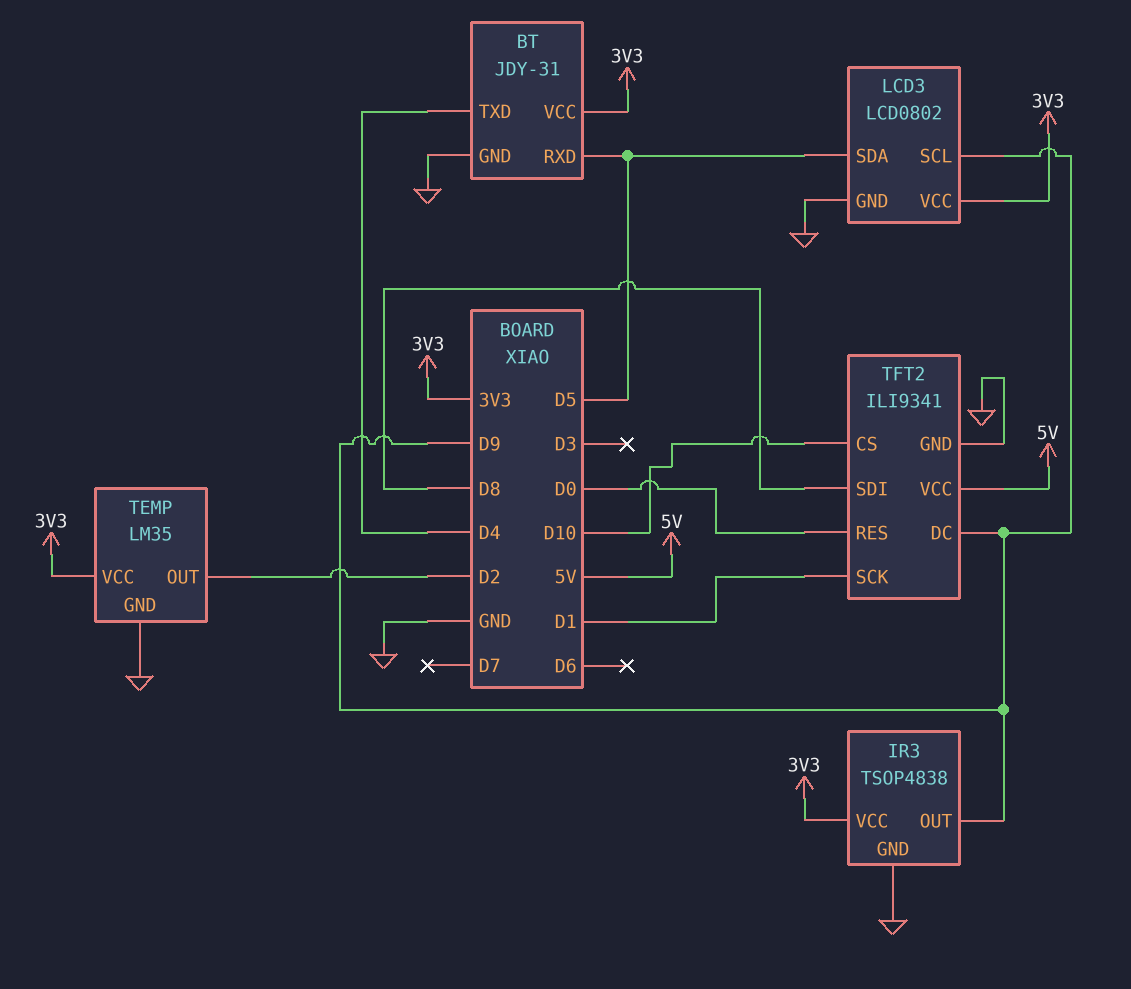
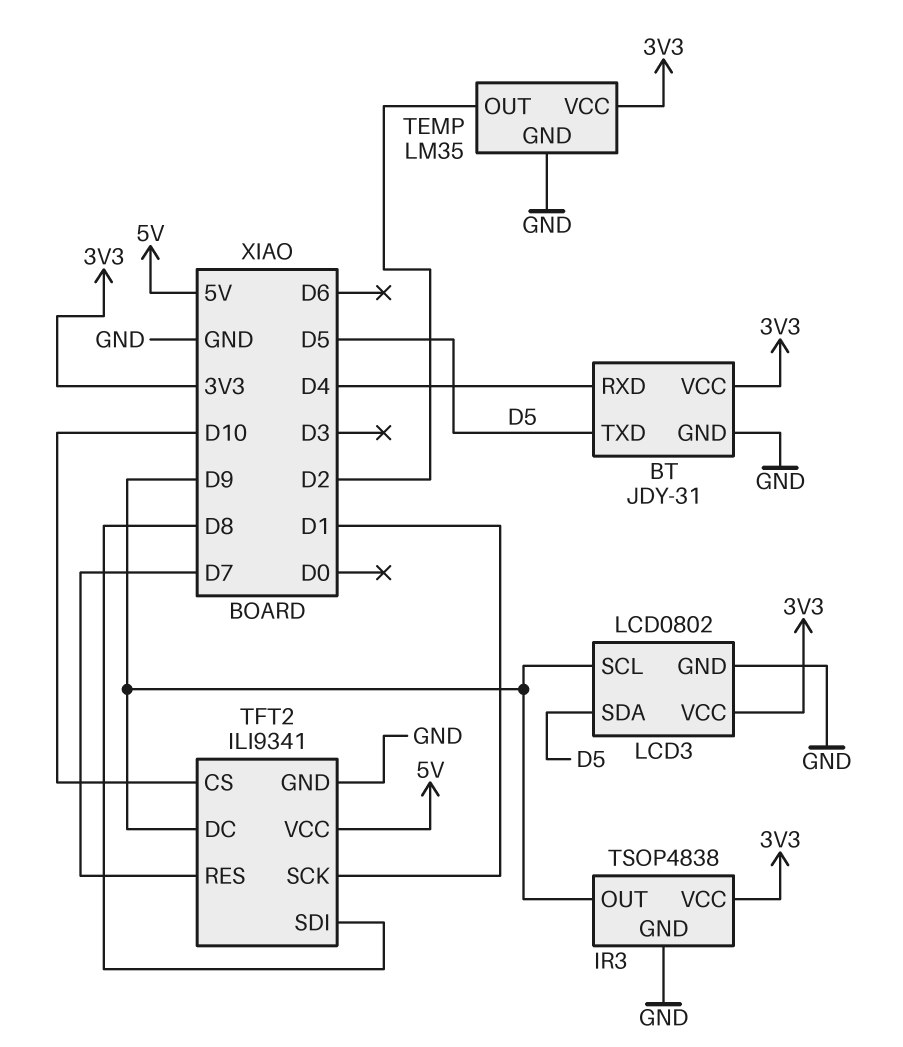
BT pin RXD: D5 -> D4
BT pin TXD: D4 -> D5
TFT2 pin RES: D0 -> D7

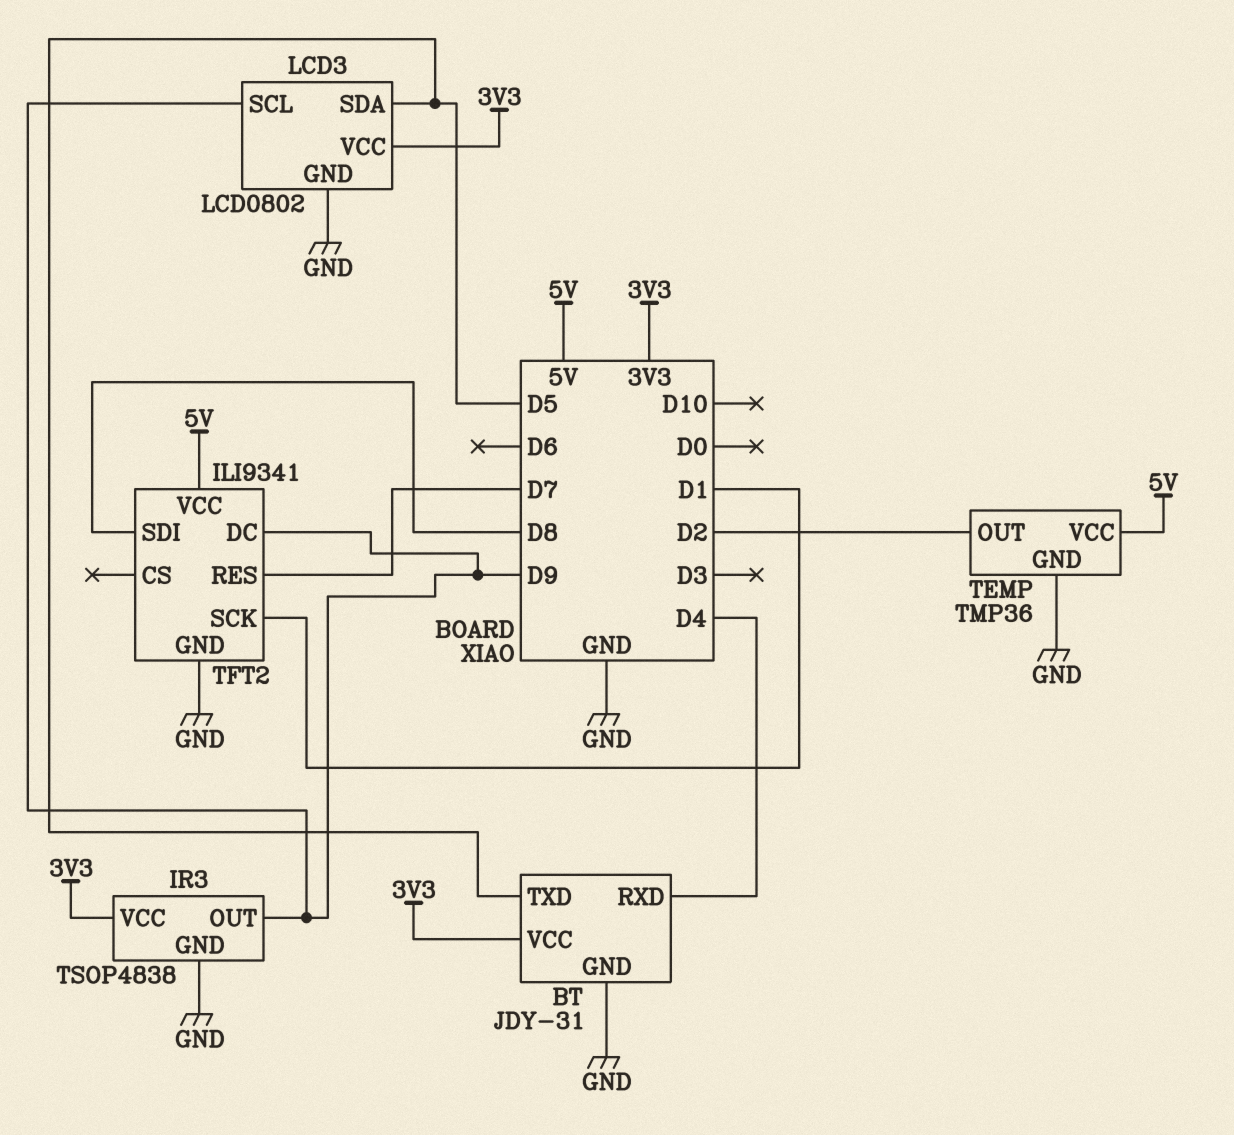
TEMP: LM35 -> TMP36
TEMP pin VCC: 3V3 -> 5V
TFT2 pin CS: D10 -> none

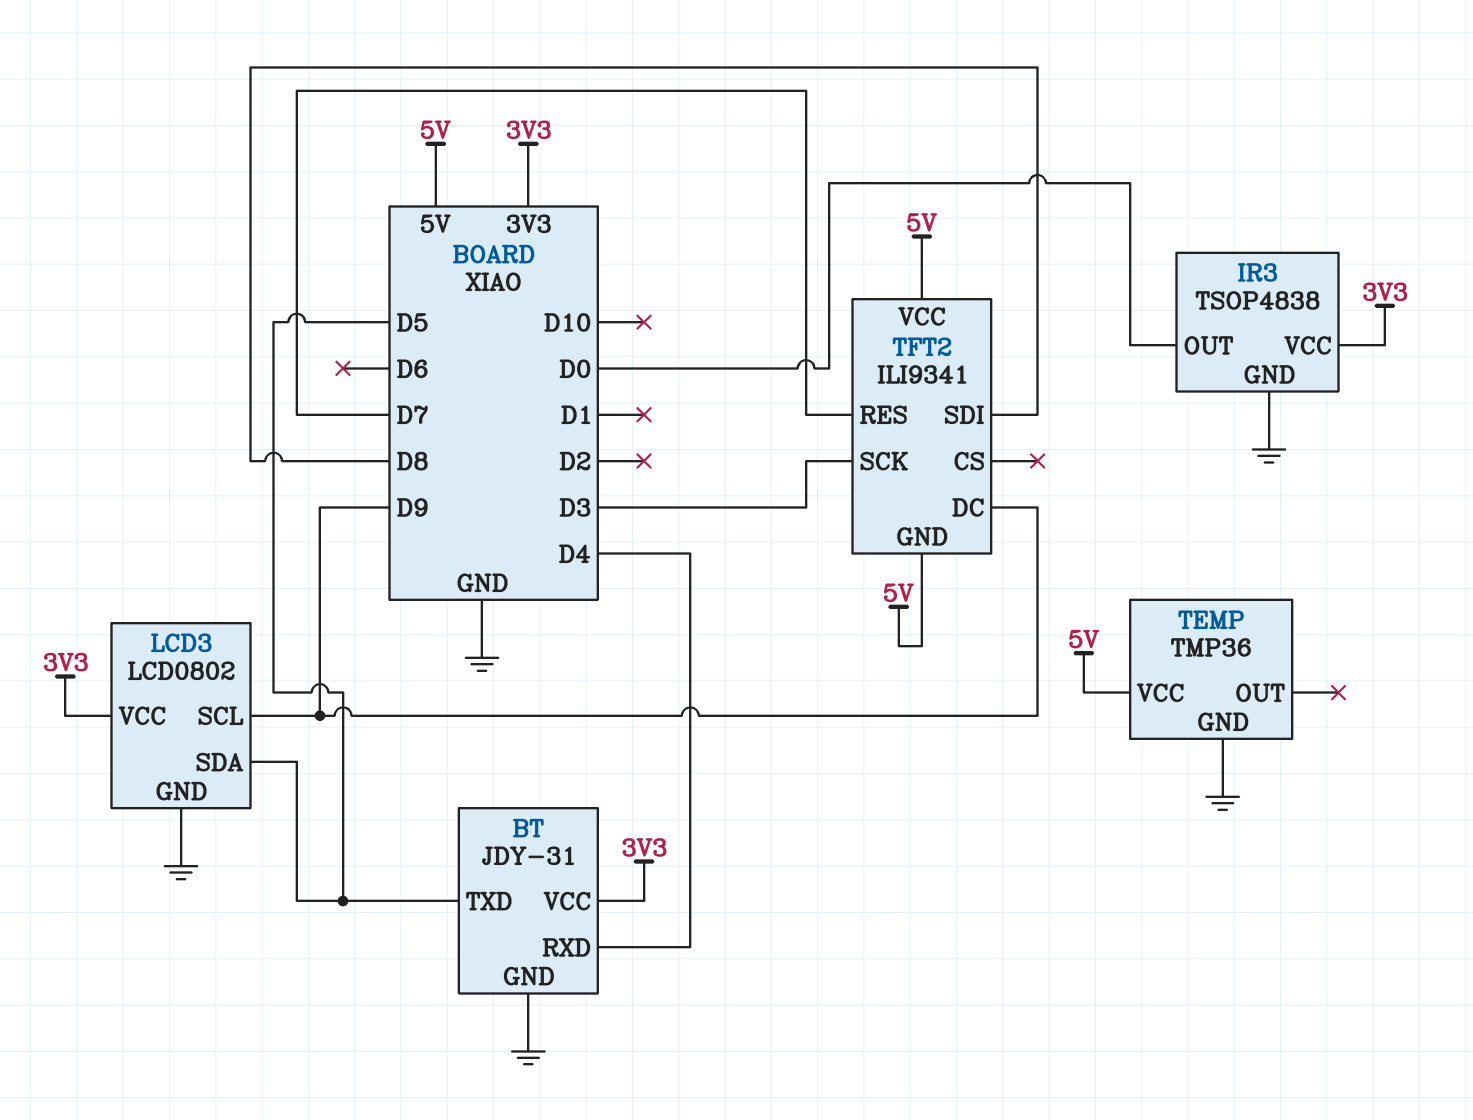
IR3 pin OUT: D9 -> D0
TEMP pin OUT: D2 -> none
TFT2 pin GND: GND -> 5V
TFT2 pin SCK: D1 -> D3

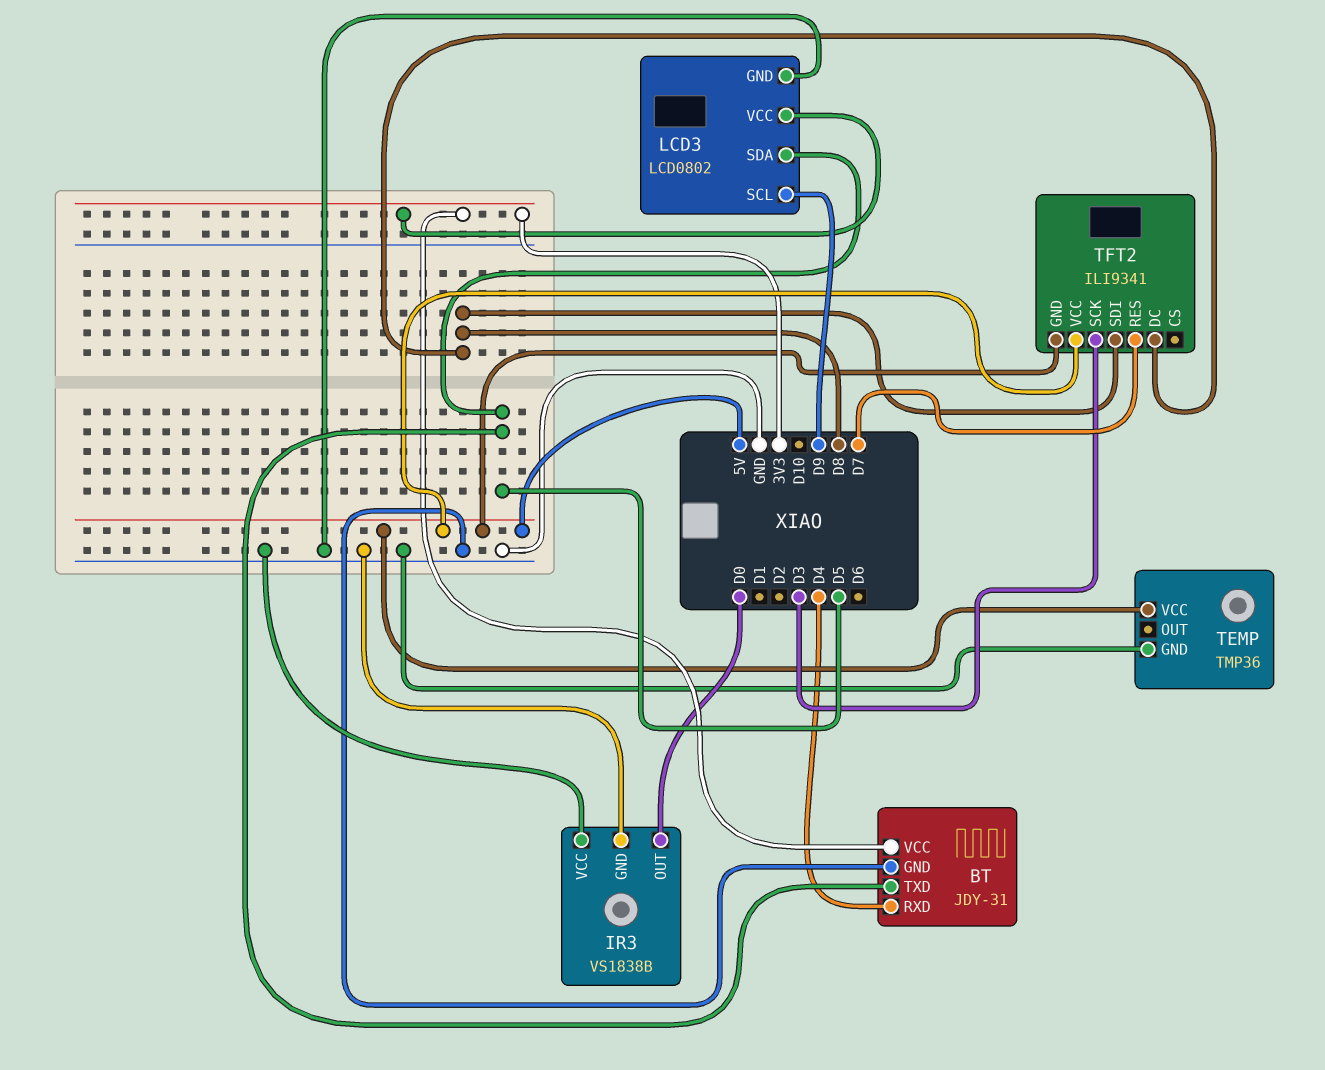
IR3: TSOP4838 -> VS1838B
IR3 pin VCC: 3V3 -> GND
TFT2 pin DC: D9 -> D8

